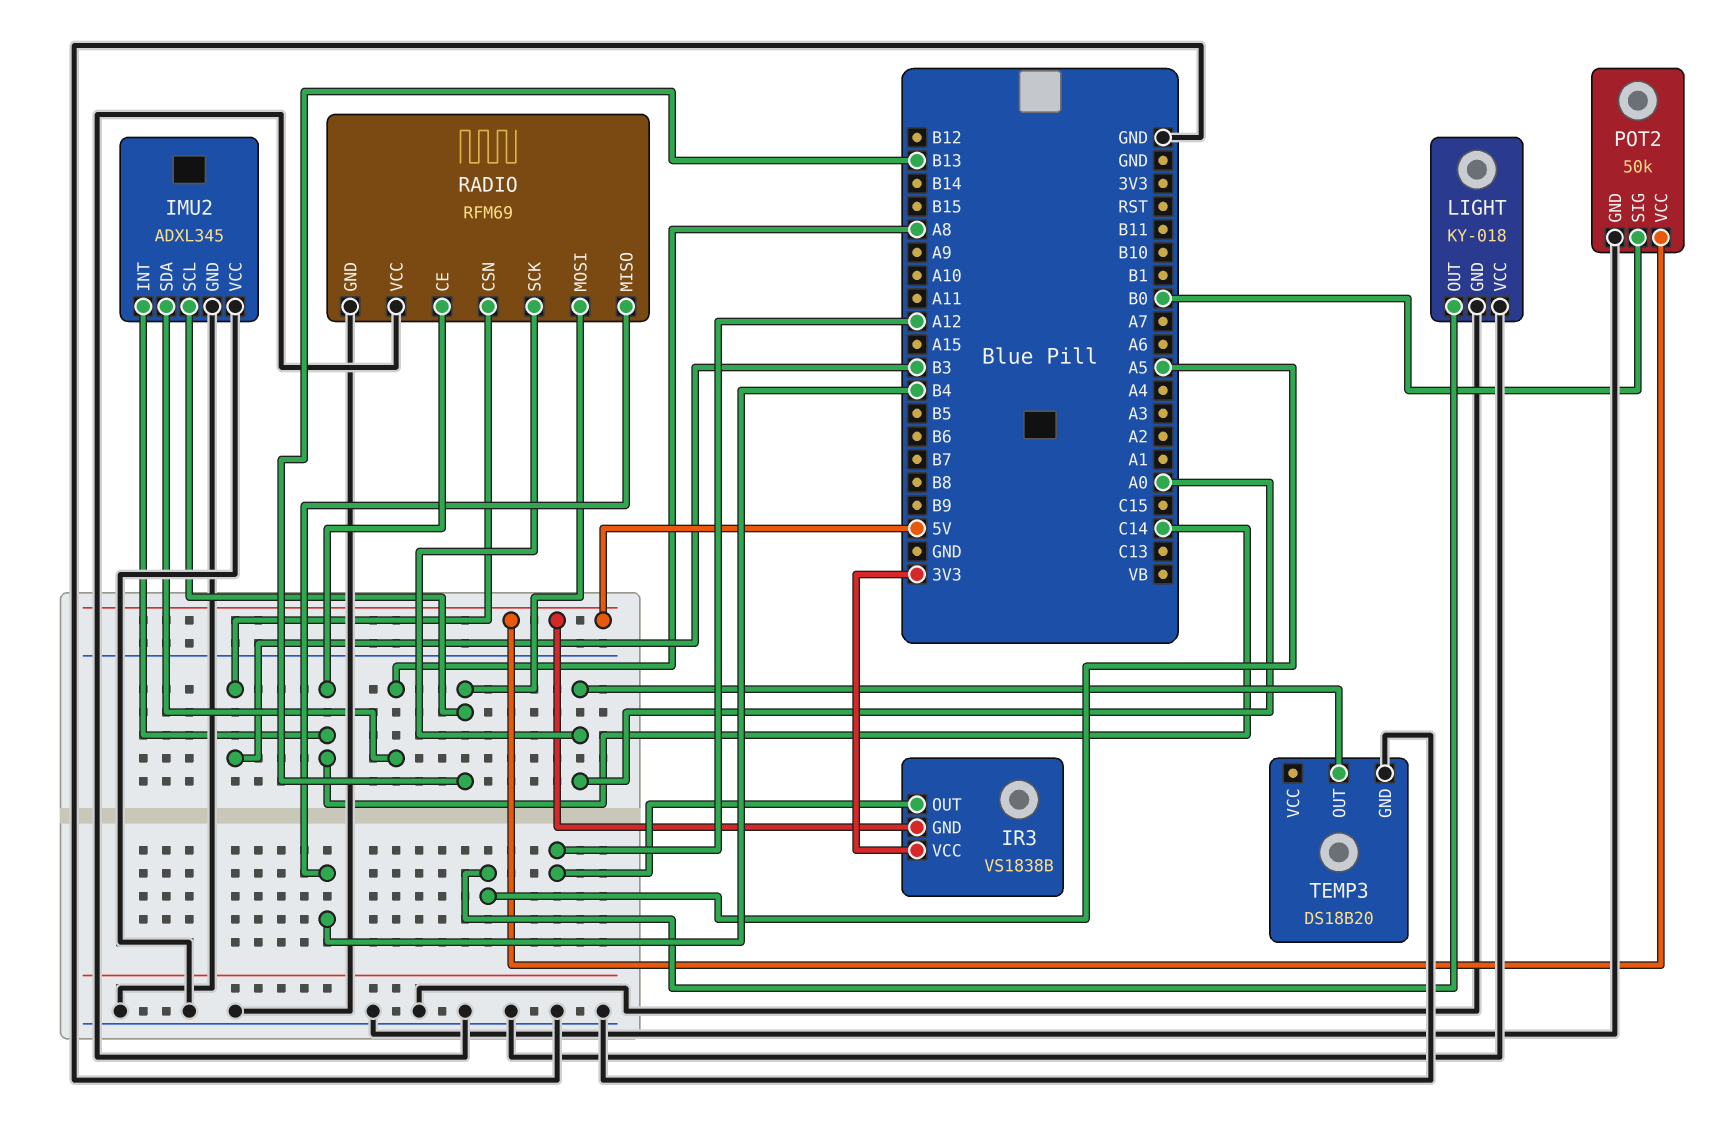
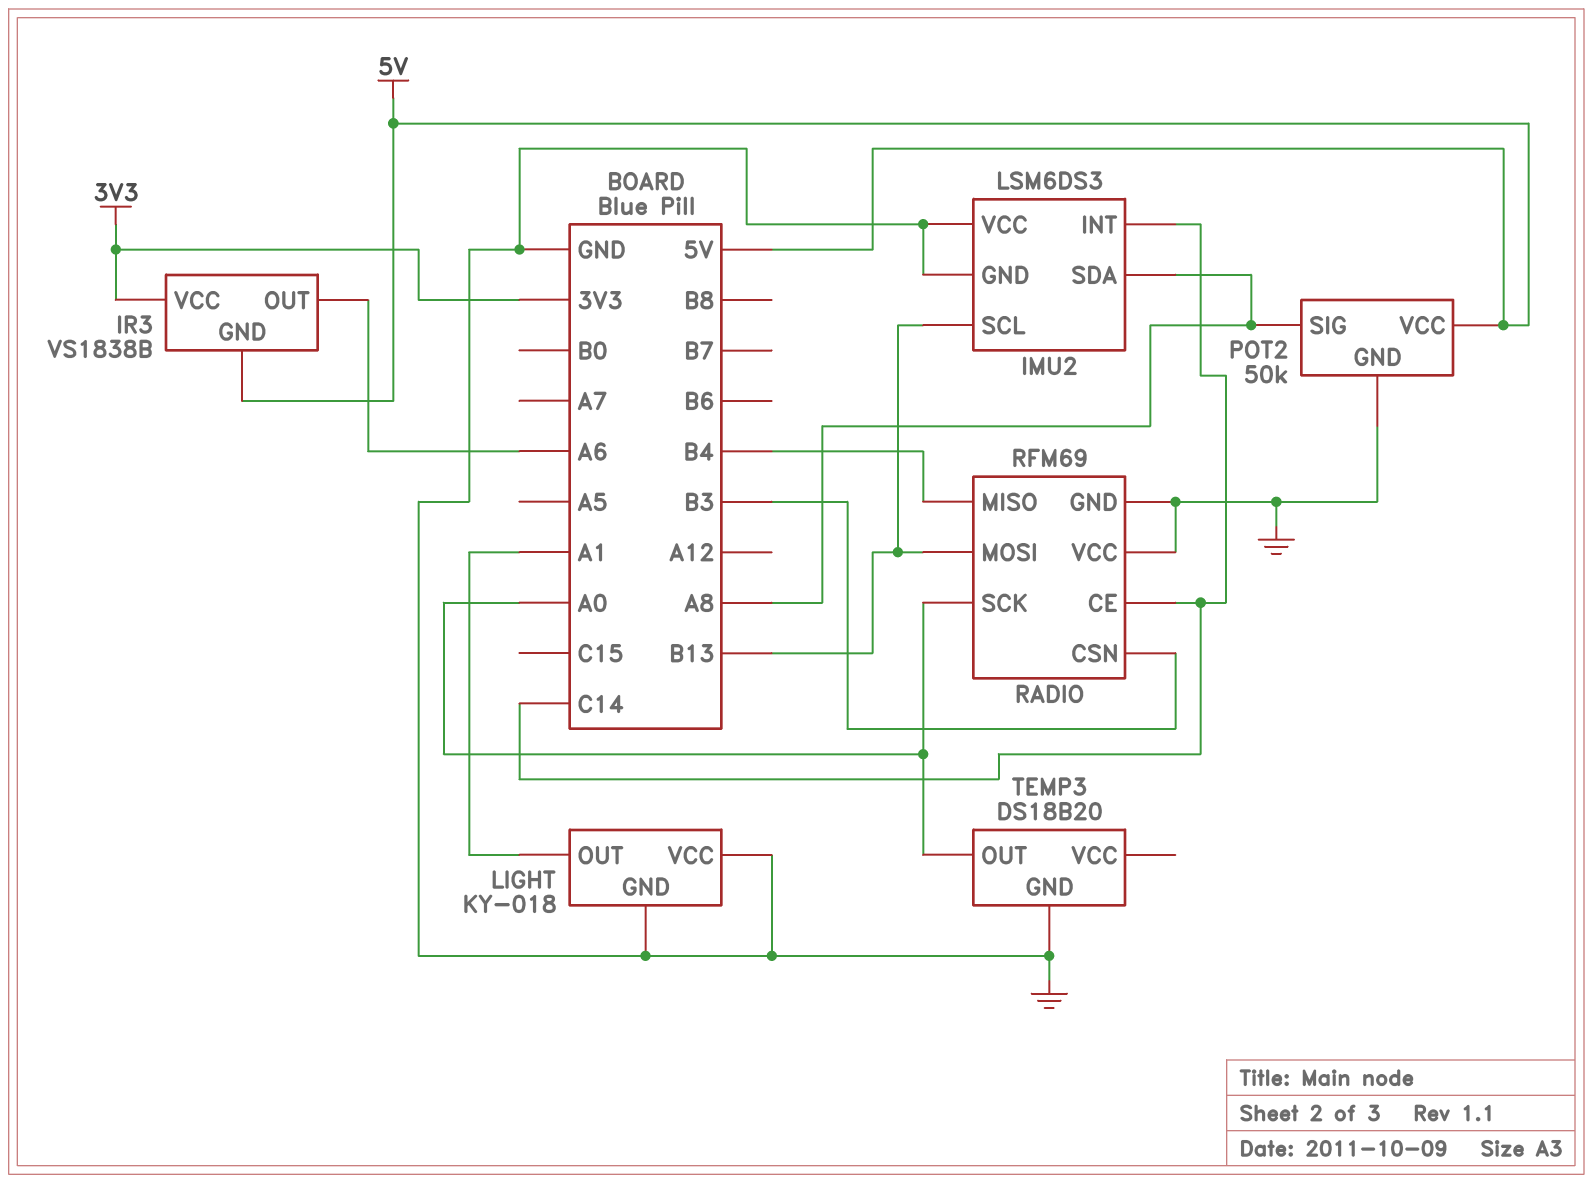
IMU2: ADXL345 -> LSM6DS3
IR3 pin OUT: A12 -> A6
LIGHT pin OUT: A5 -> A1
POT2 pin SIG: B0 -> A8

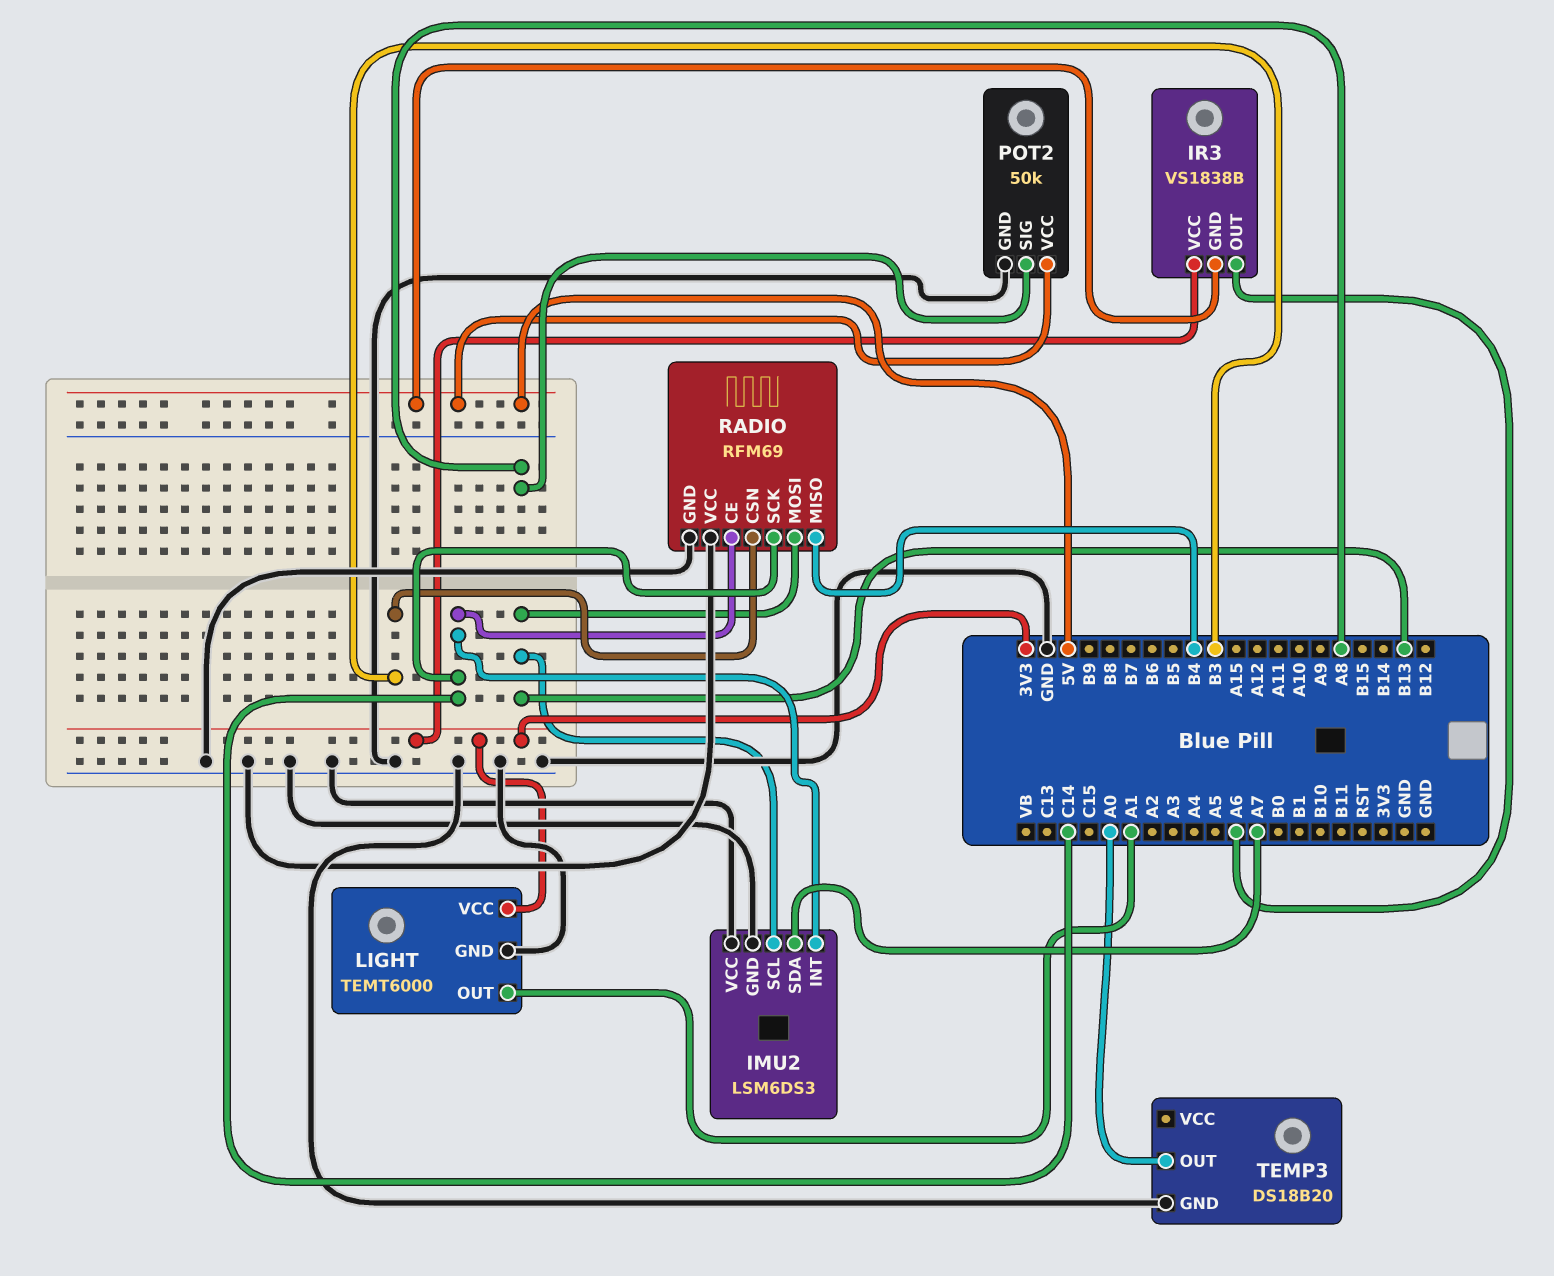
IMU2 pin SDA: A8 -> A7
LIGHT: KY-018 -> TEMT6000
LIGHT pin VCC: GND -> 3V3
RADIO pin SCK: A0 -> C14

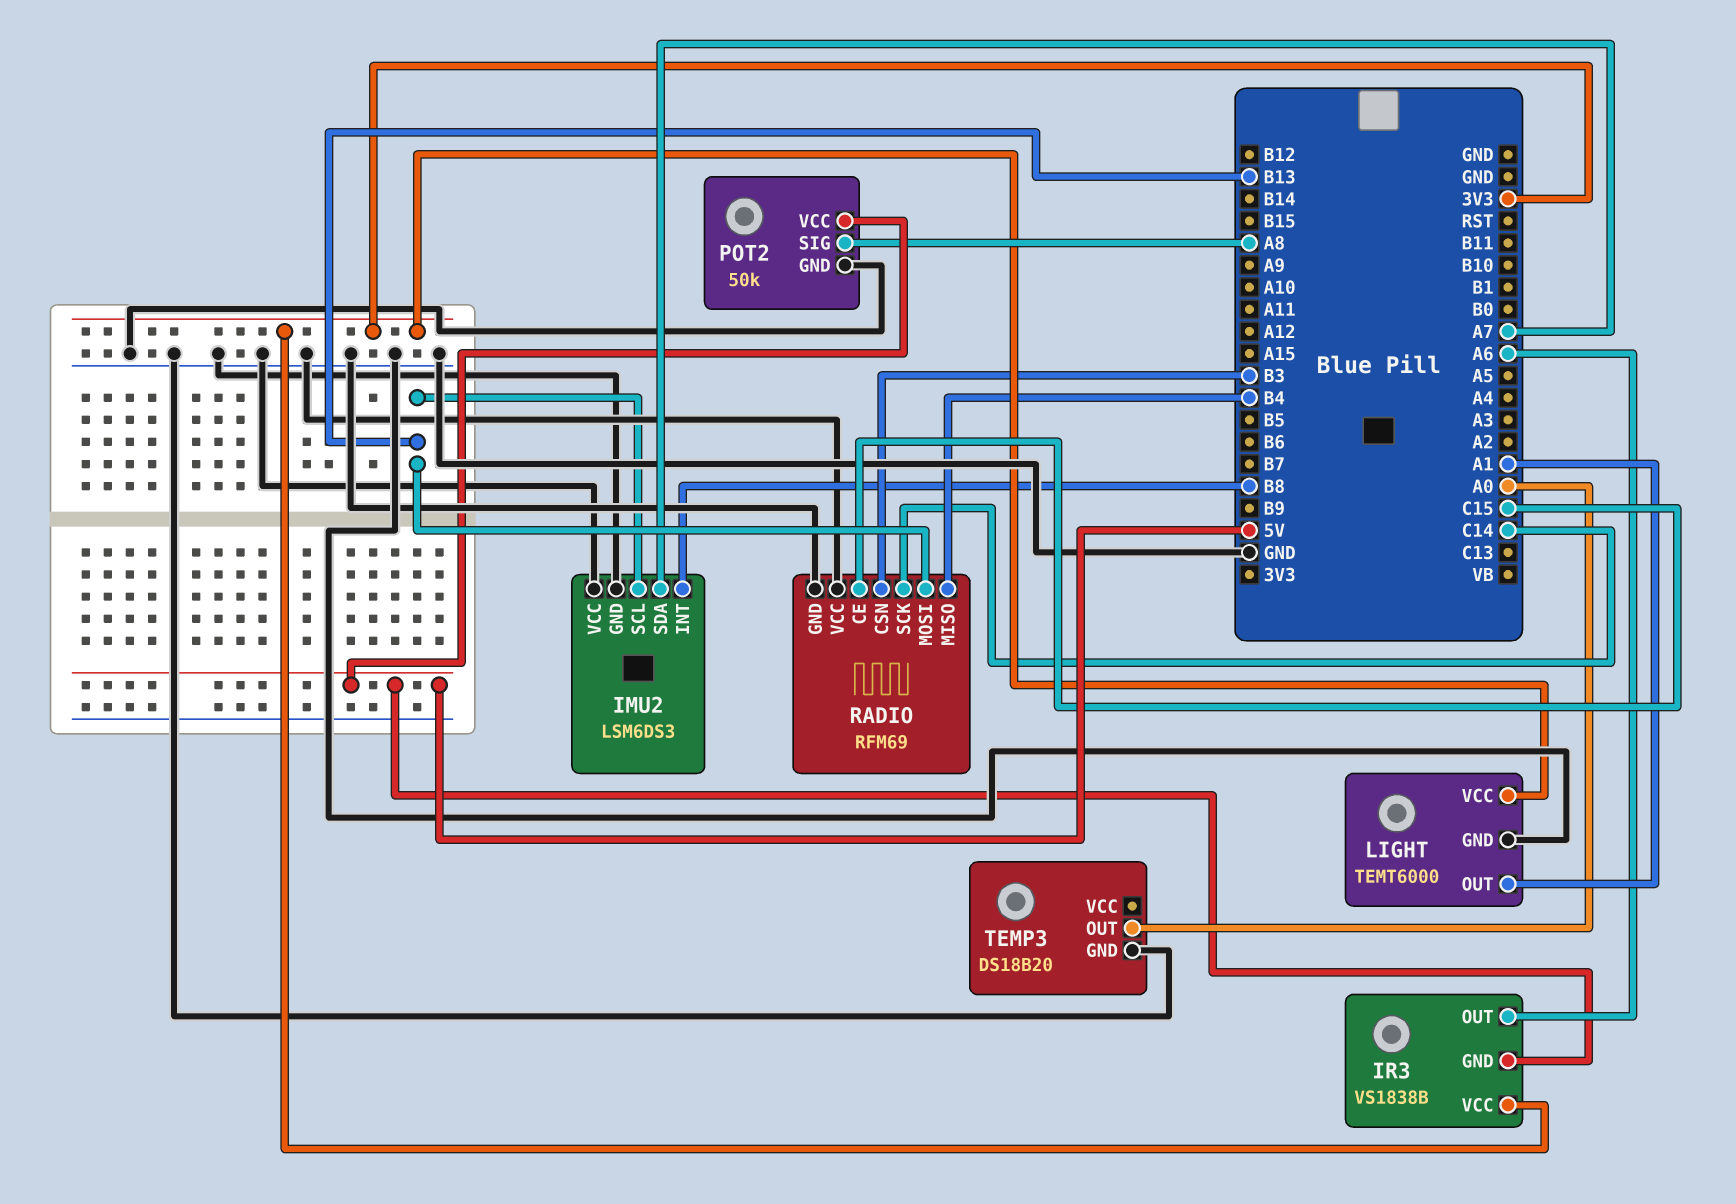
IMU2 pin INT: C14 -> B8
RADIO pin CE: C14 -> C15

